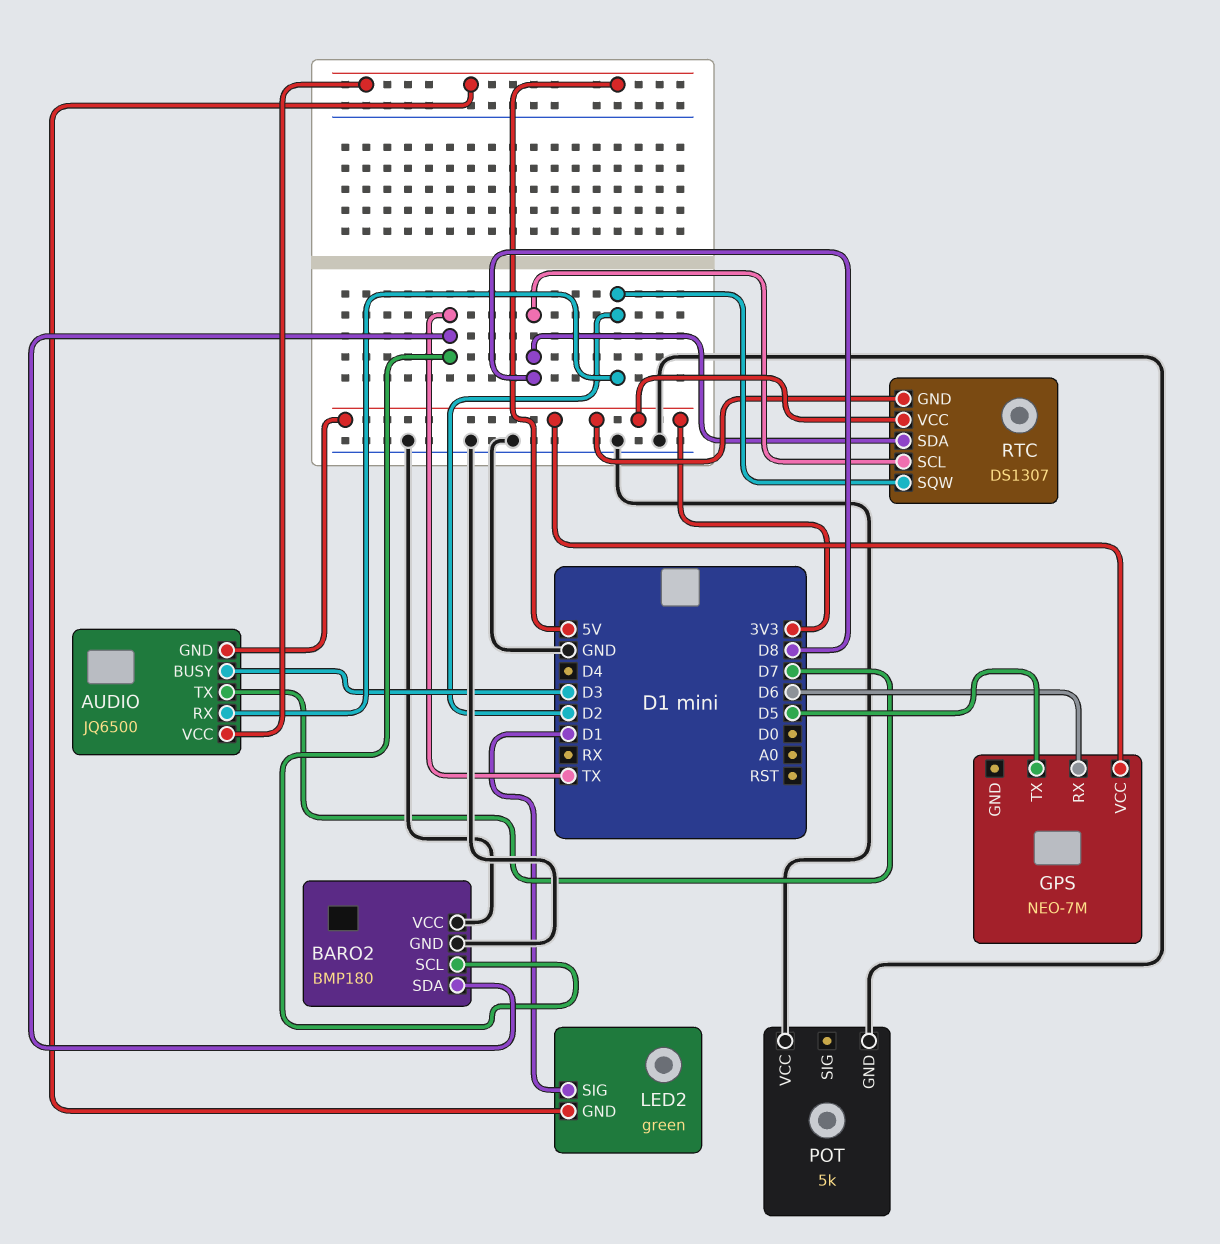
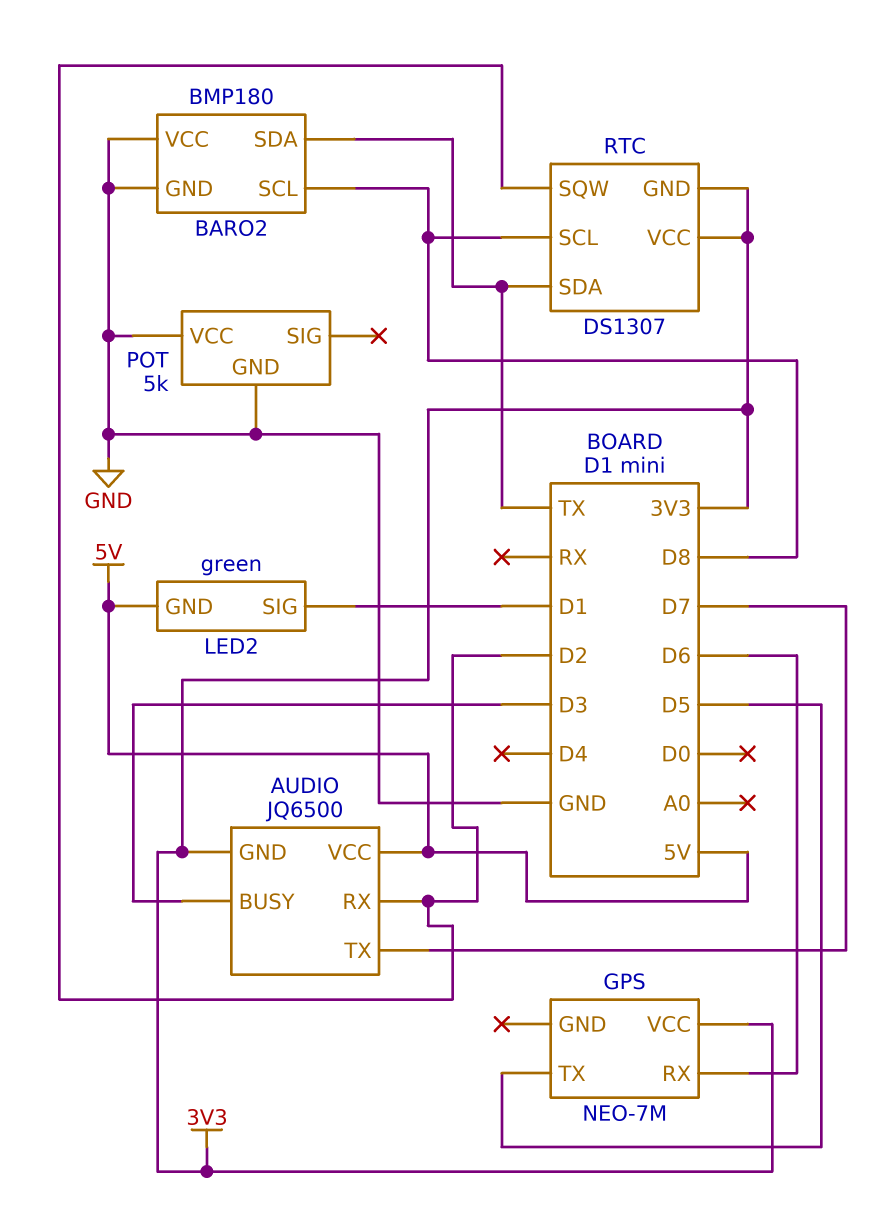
BARO2 pin SCL: TX -> D8
RTC pin SDA: D8 -> TX

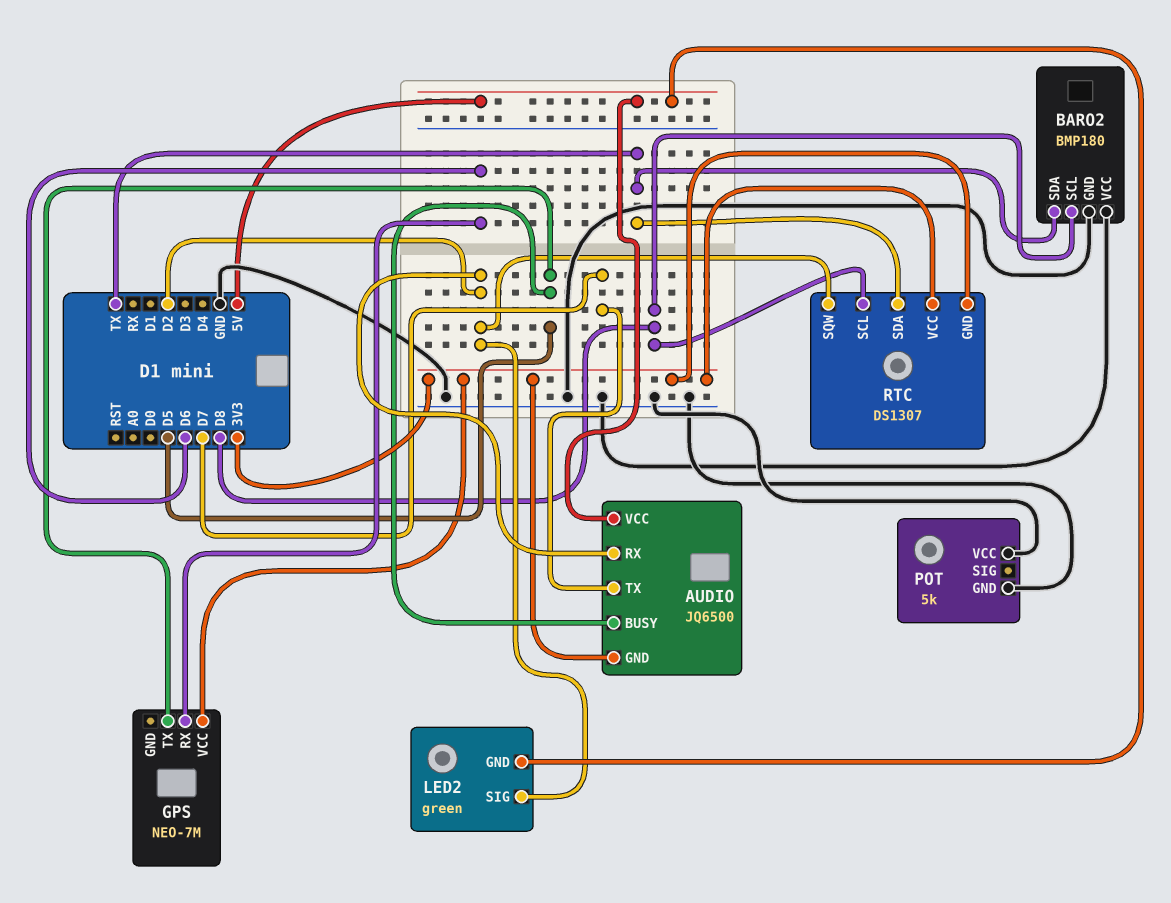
AUDIO pin BUSY: D3 -> D5
LED2 pin SIG: D1 -> D2

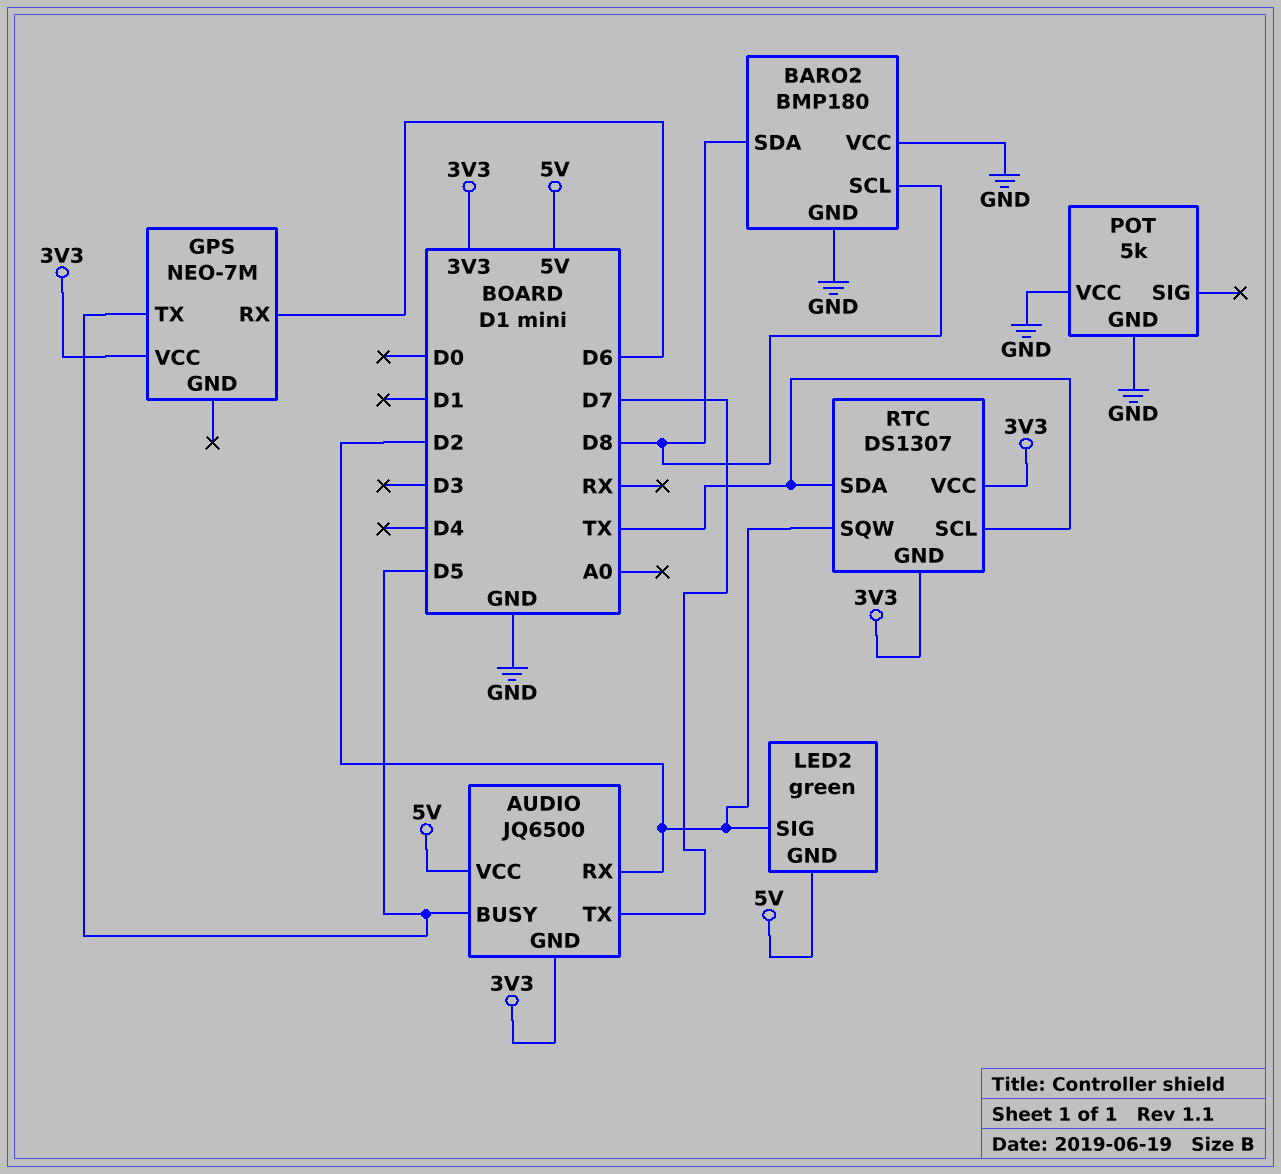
BARO2 pin SDA: TX -> D8
RTC pin SCL: D8 -> TX

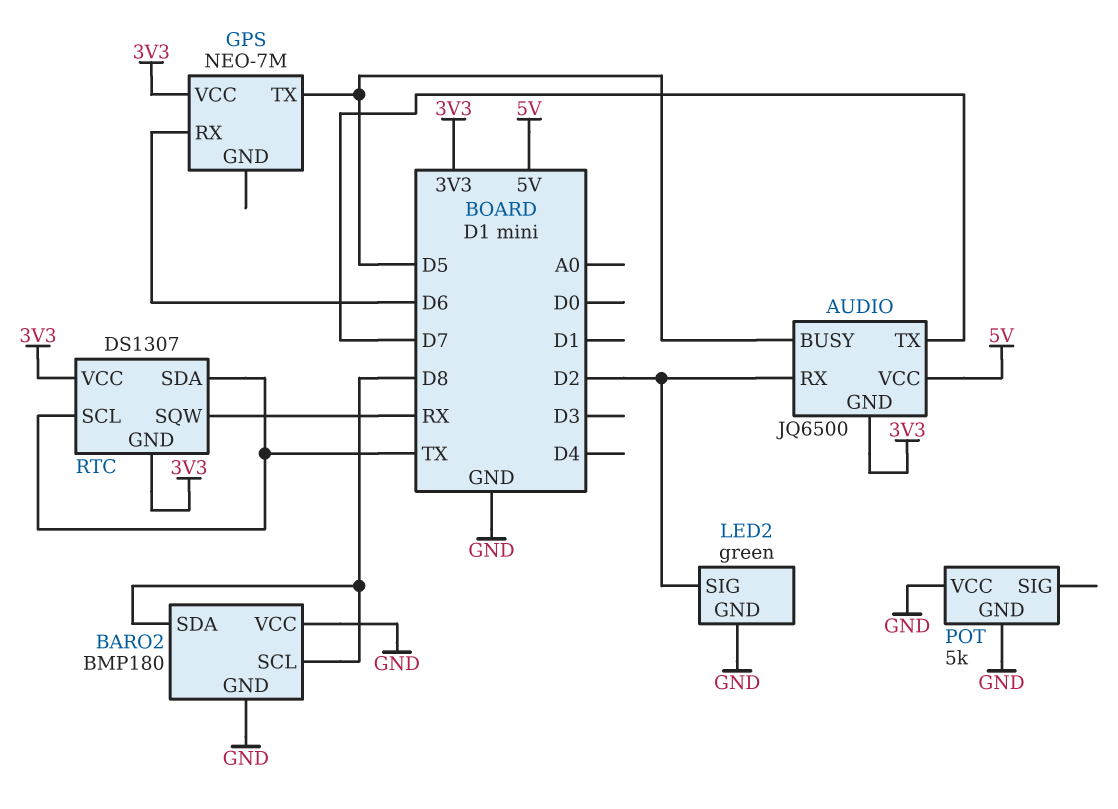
LED2 pin GND: 5V -> GND
RTC pin SQW: D2 -> RX

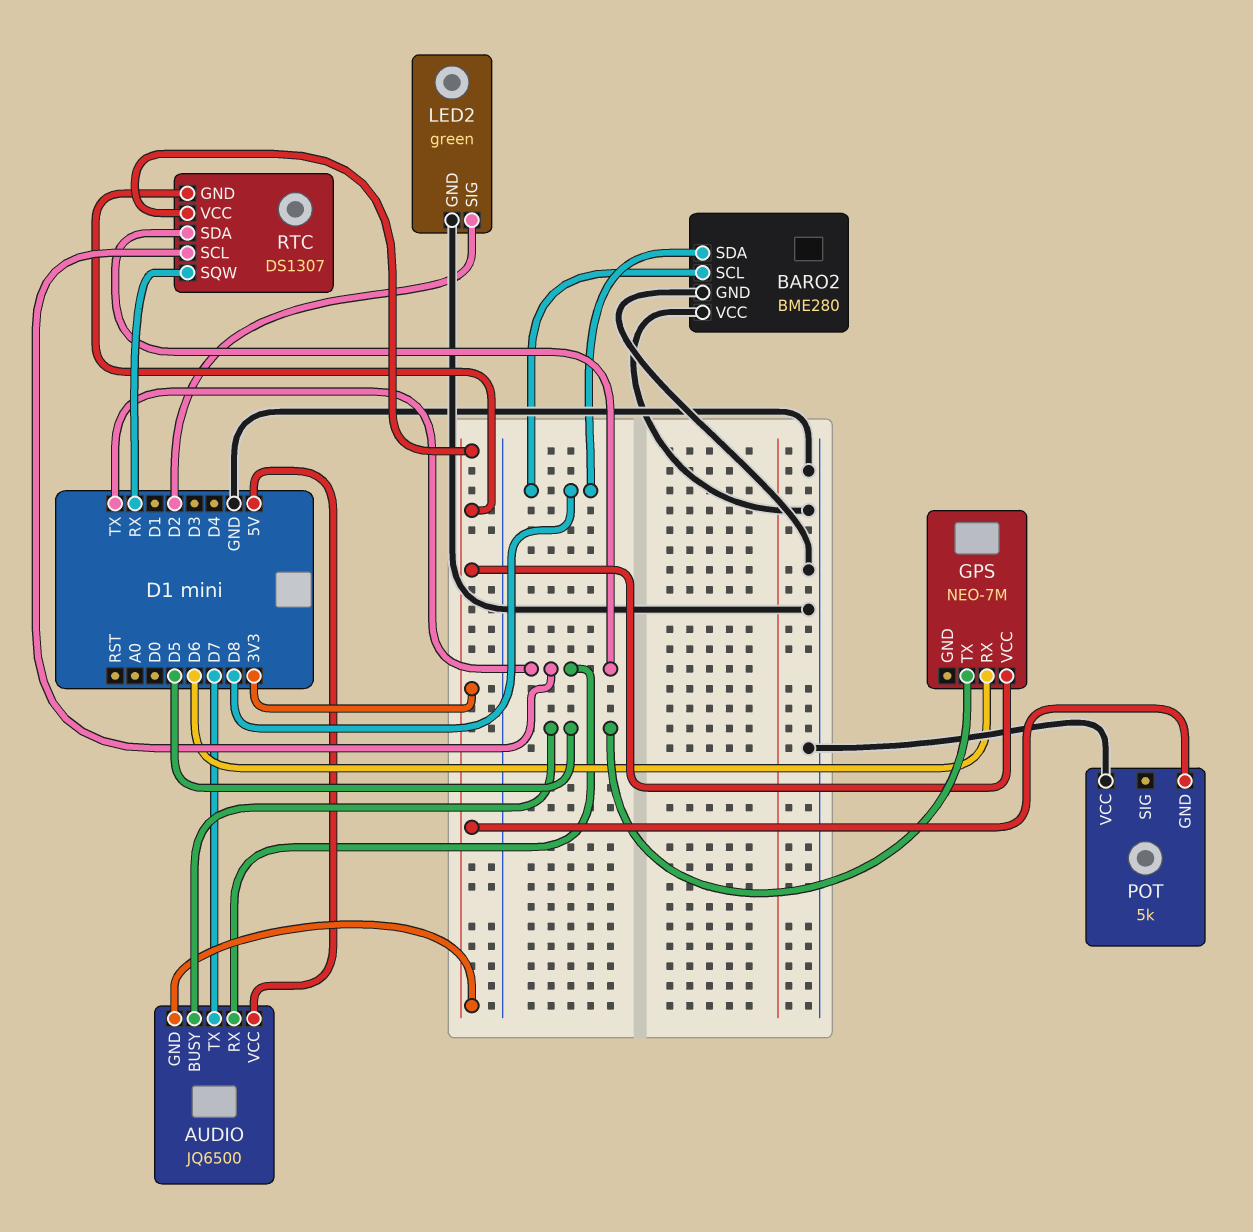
AUDIO pin RX: D2 -> TX
BARO2: BMP180 -> BME280
POT pin GND: GND -> 3V3

